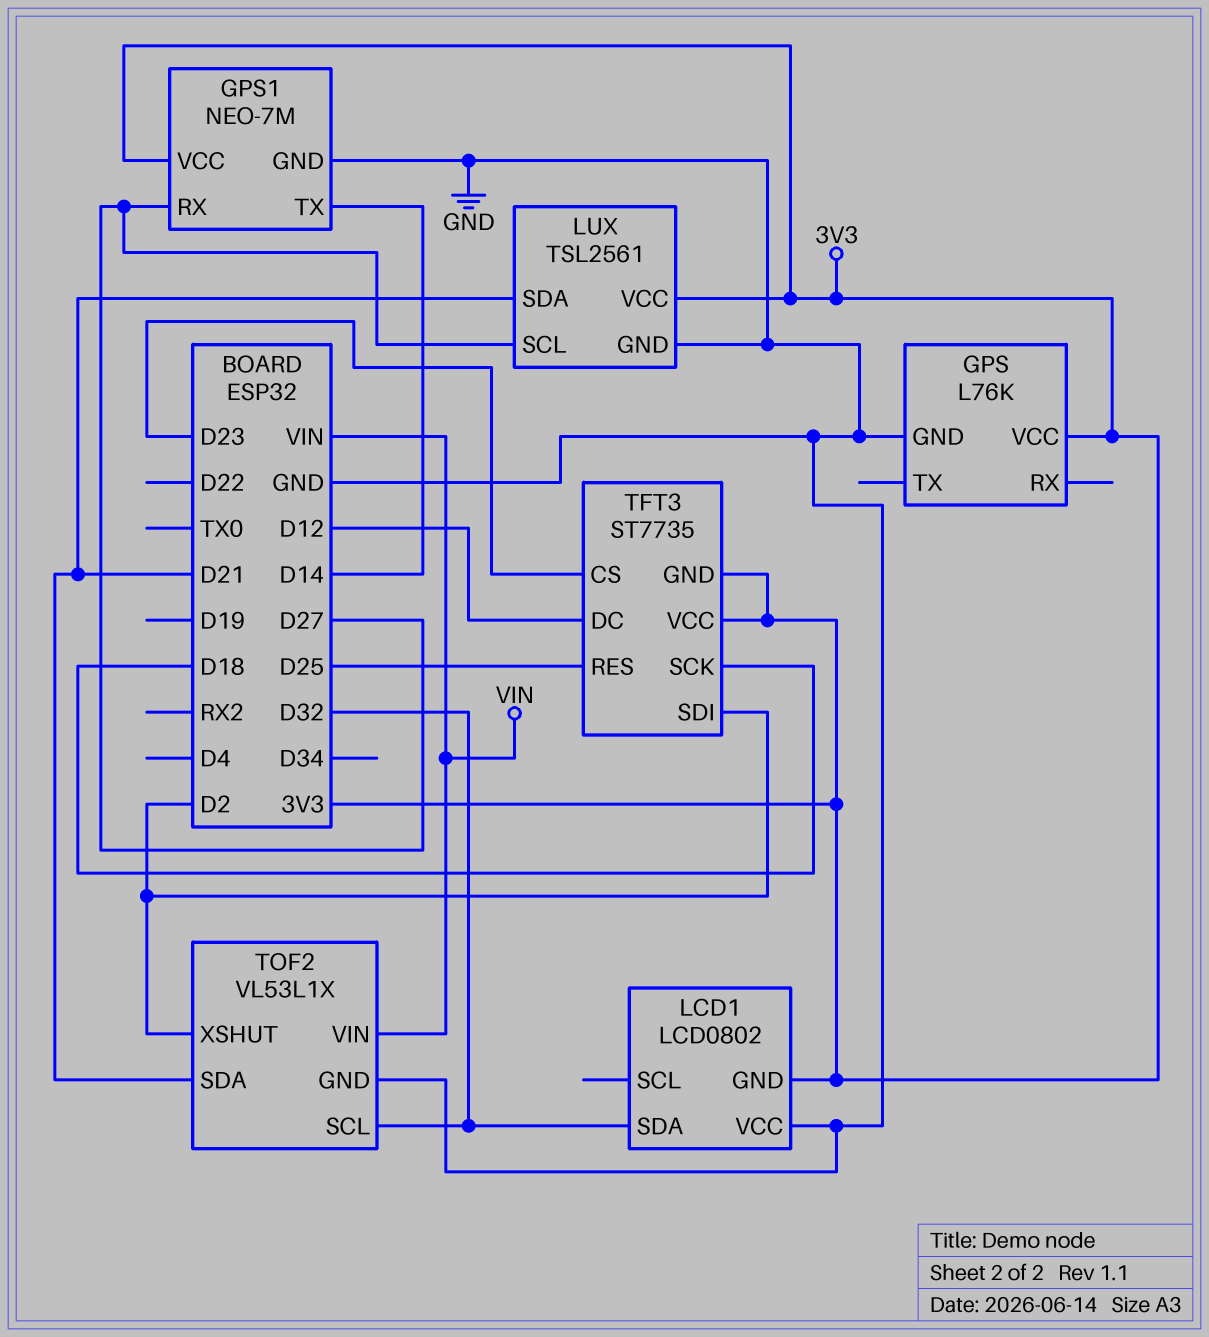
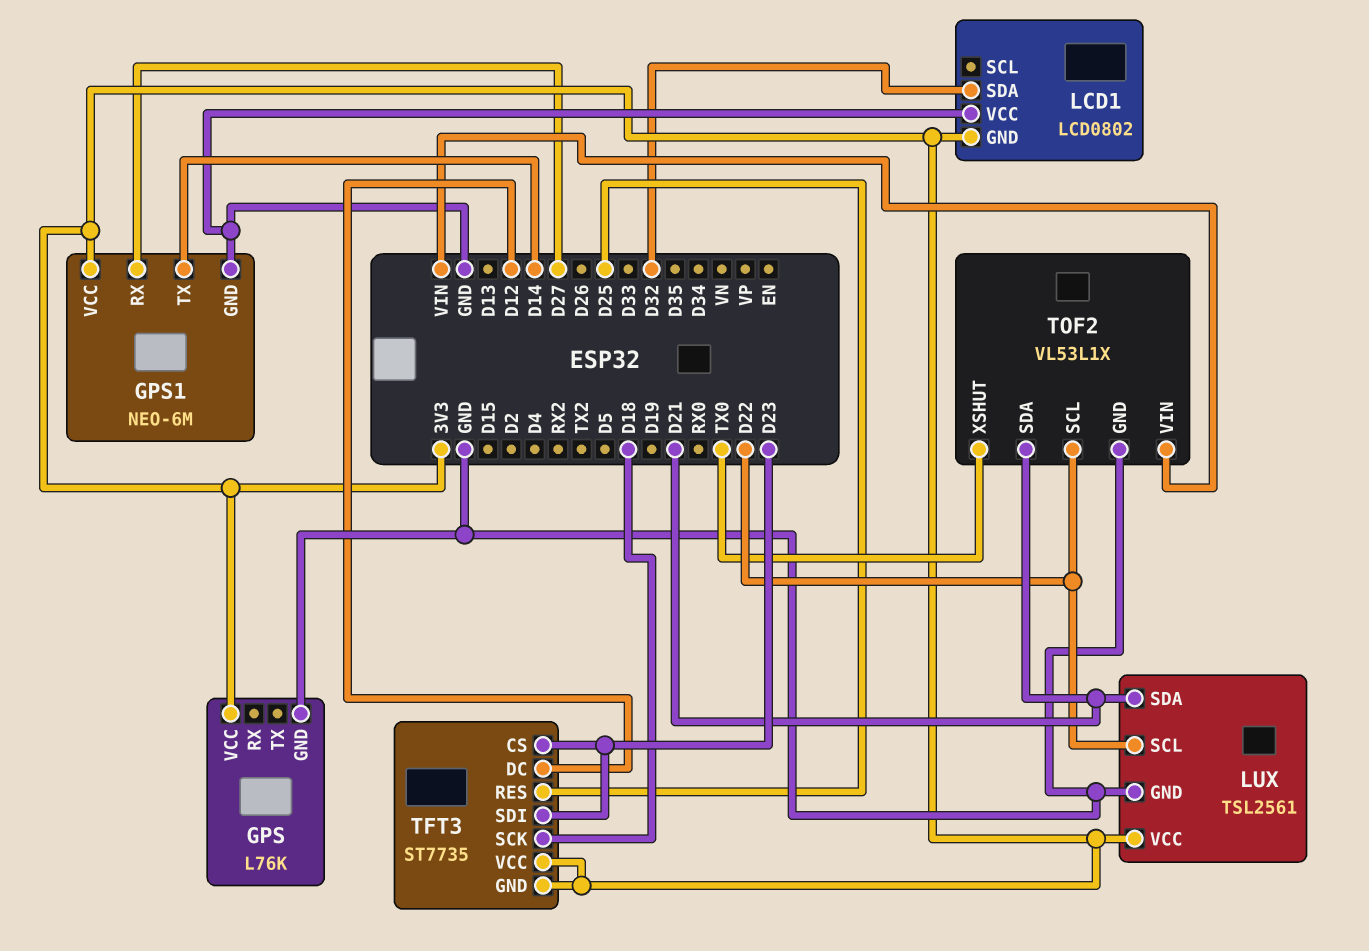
GPS1: NEO-7M -> NEO-6M
LUX pin SCL: D27 -> D22
TFT3 pin SDI: D2 -> D23
TOF2 pin SCL: D32 -> D22
TOF2 pin XSHUT: D2 -> TX0

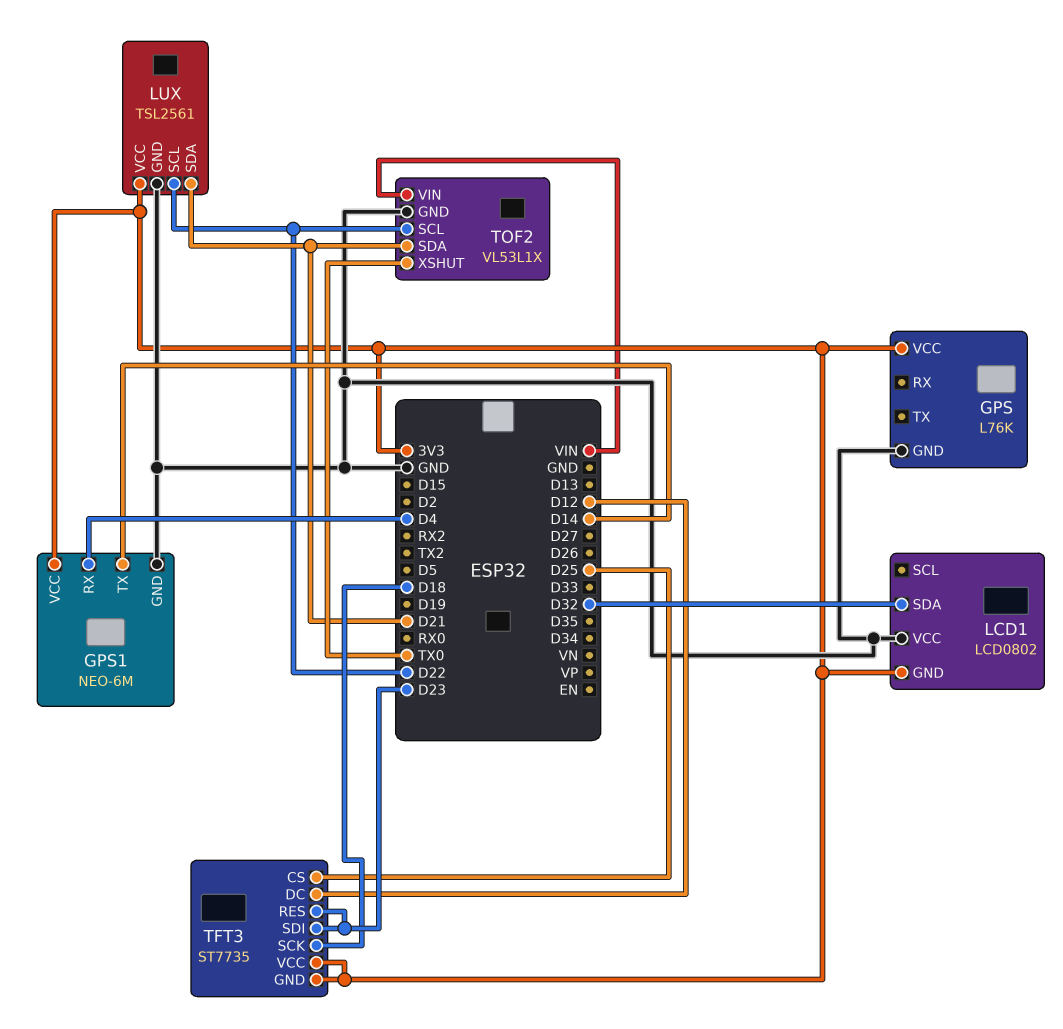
GPS1 pin RX: D27 -> D4
TFT3 pin CS: D23 -> D25
TFT3 pin RES: D25 -> D23

